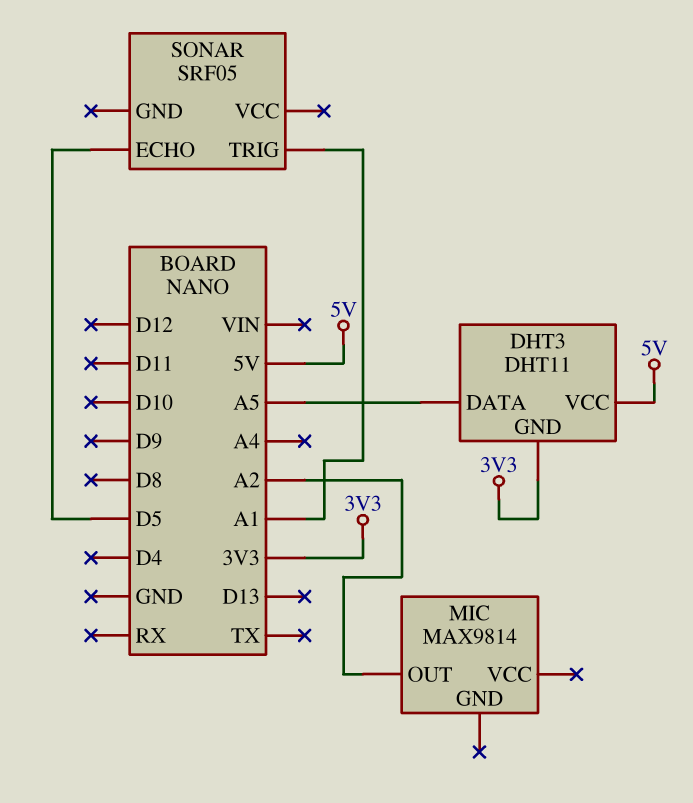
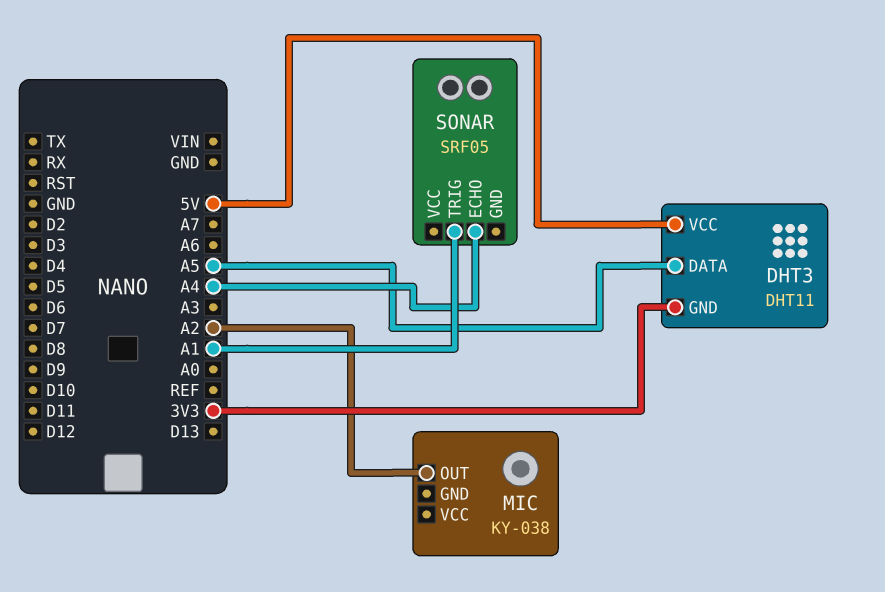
MIC: MAX9814 -> KY-038
SONAR pin ECHO: D5 -> A4

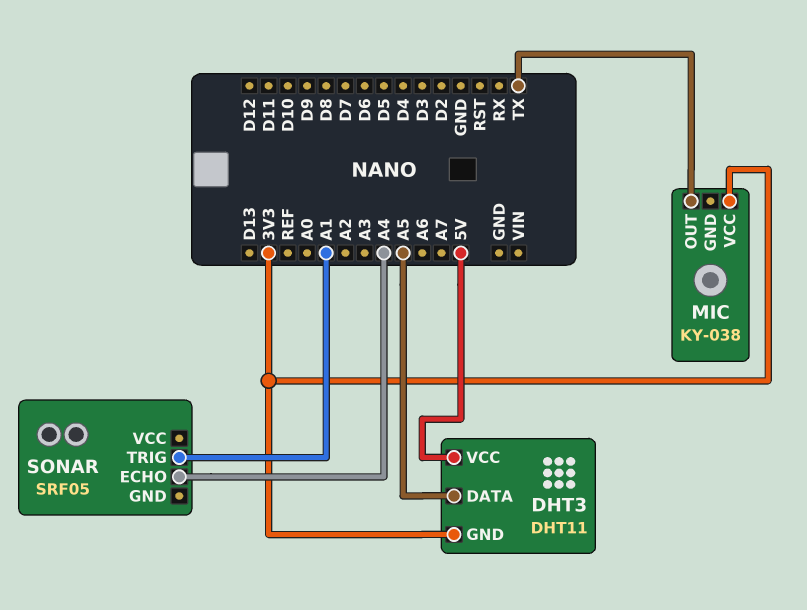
MIC pin OUT: A2 -> TX
MIC pin VCC: none -> 3V3

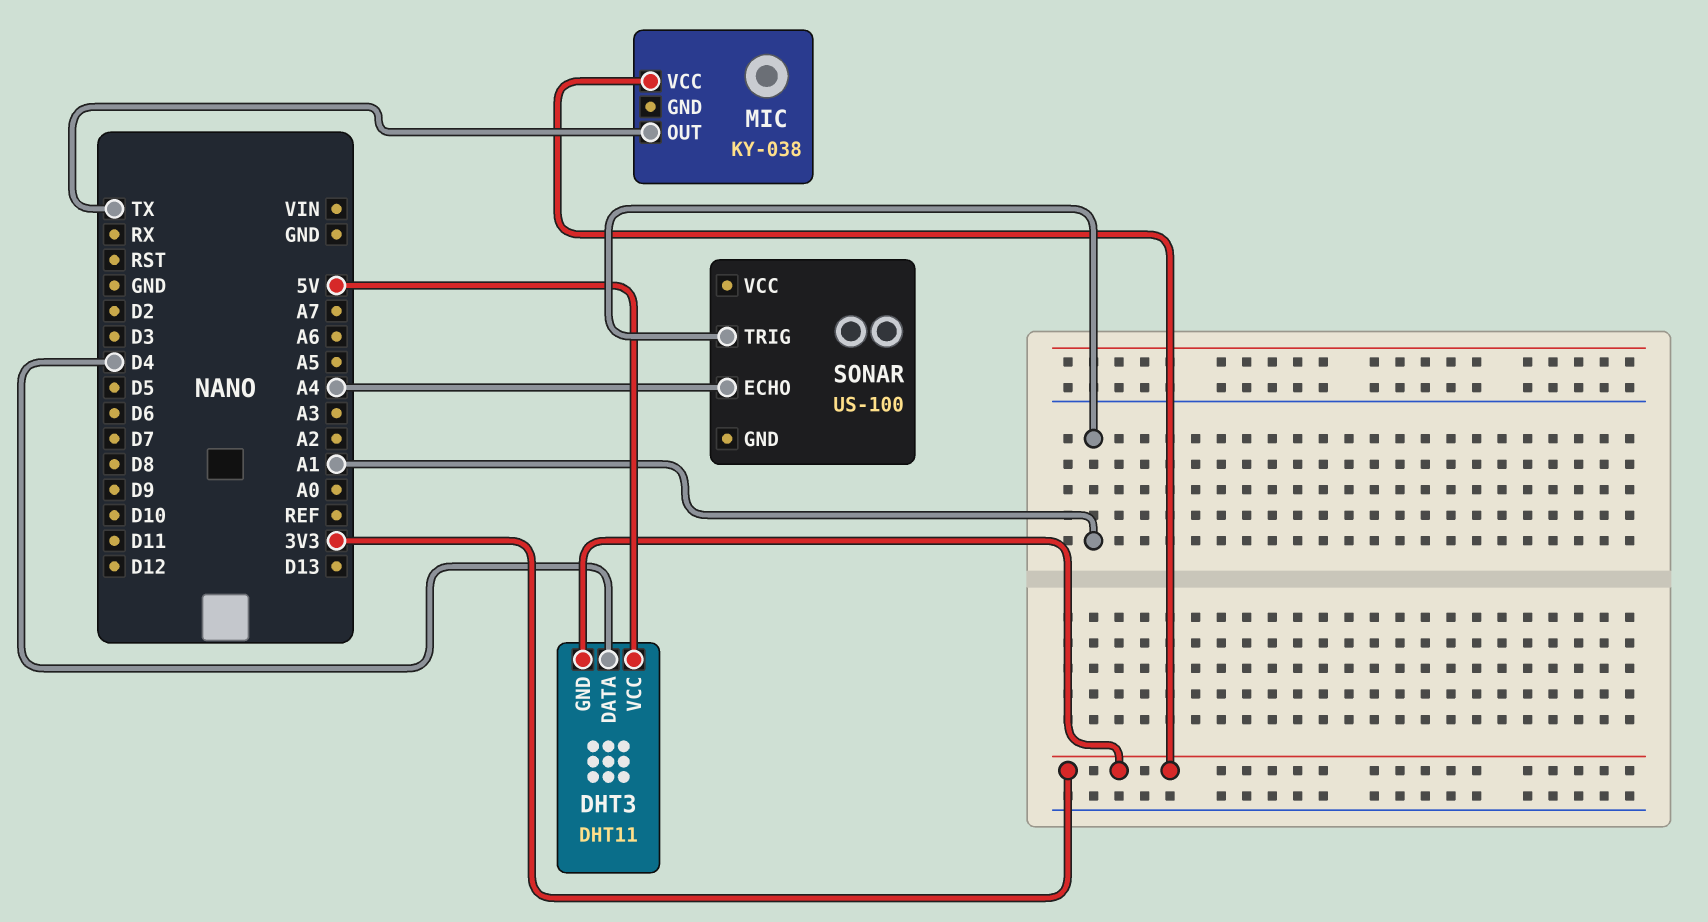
DHT3 pin DATA: A5 -> D4
SONAR: SRF05 -> US-100

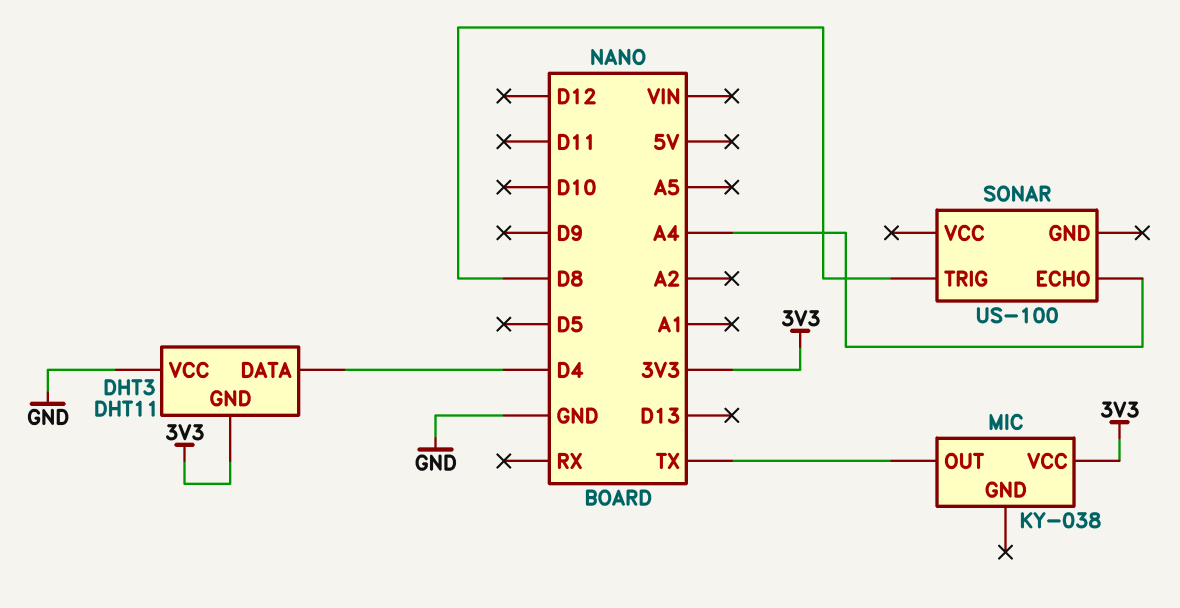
DHT3 pin VCC: 5V -> GND
SONAR pin TRIG: A1 -> D8

